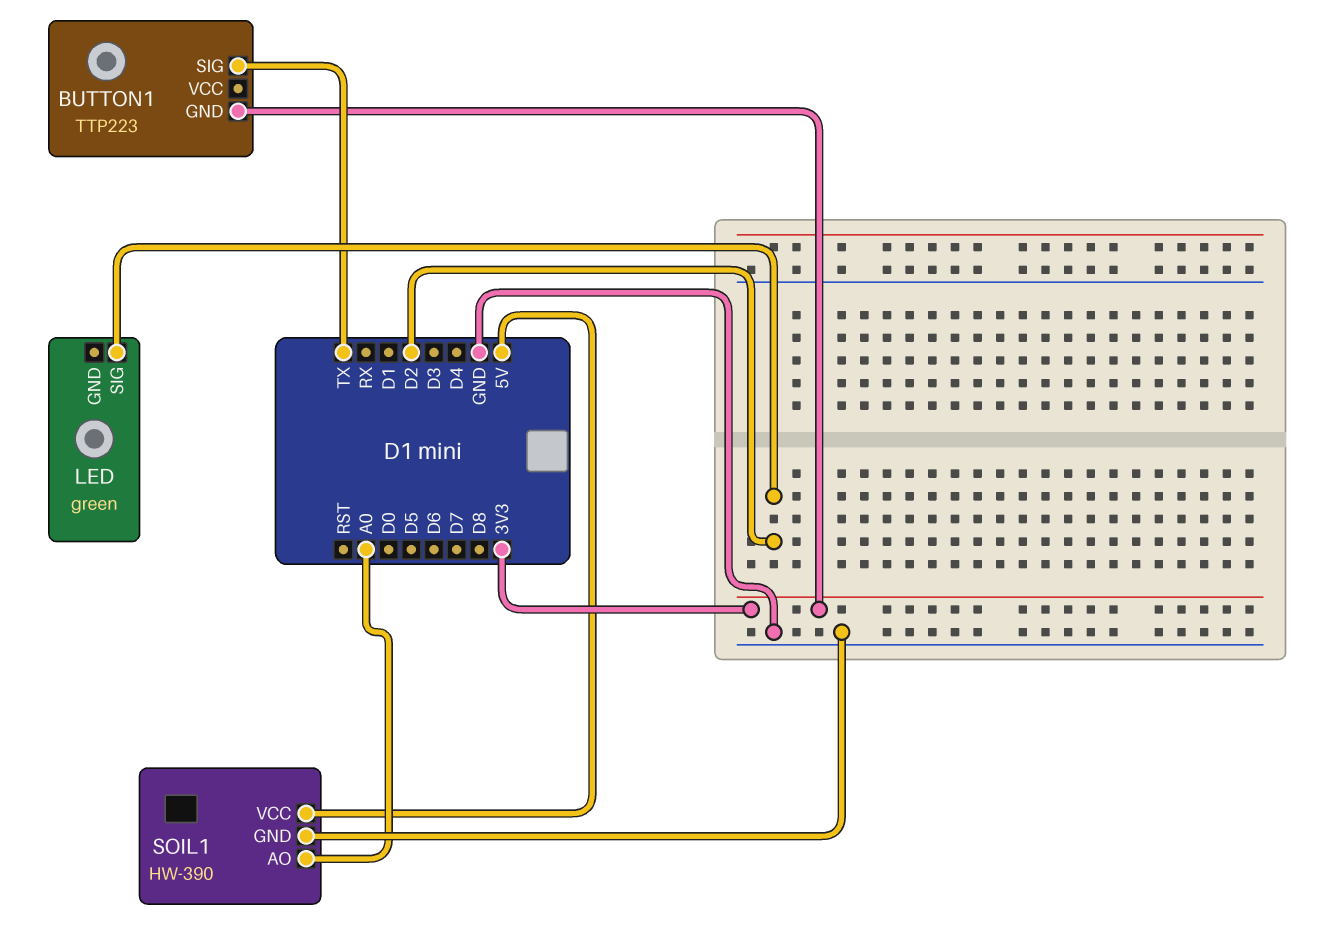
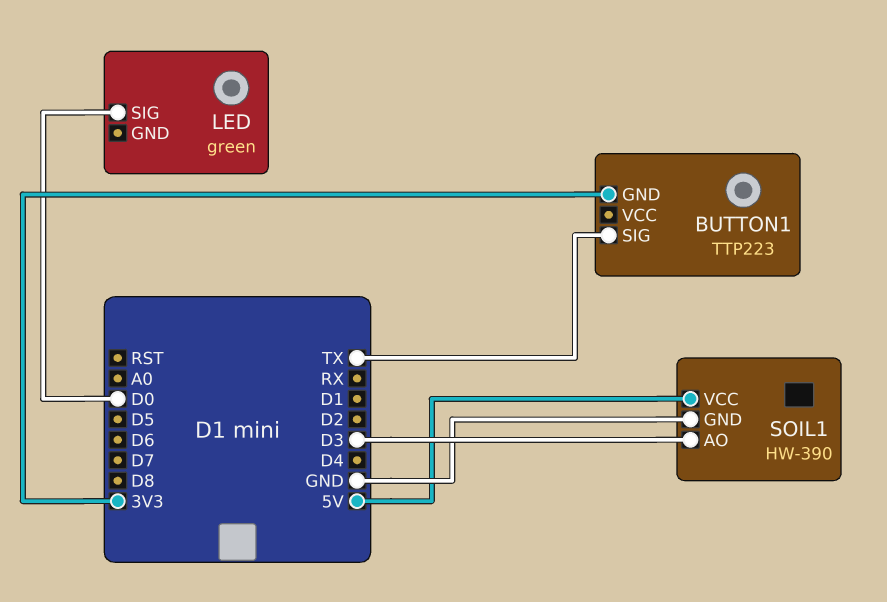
LED pin SIG: D2 -> D0
SOIL1 pin AO: A0 -> D3

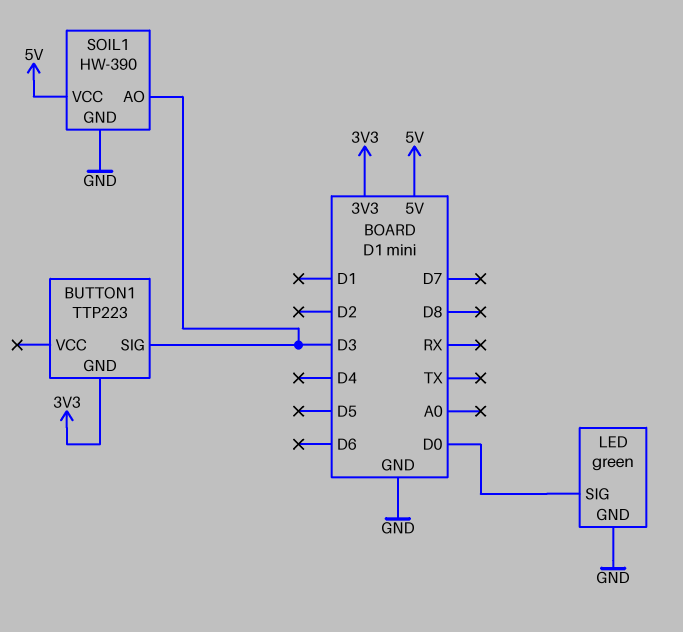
BUTTON1 pin SIG: TX -> D3
LED pin GND: none -> GND

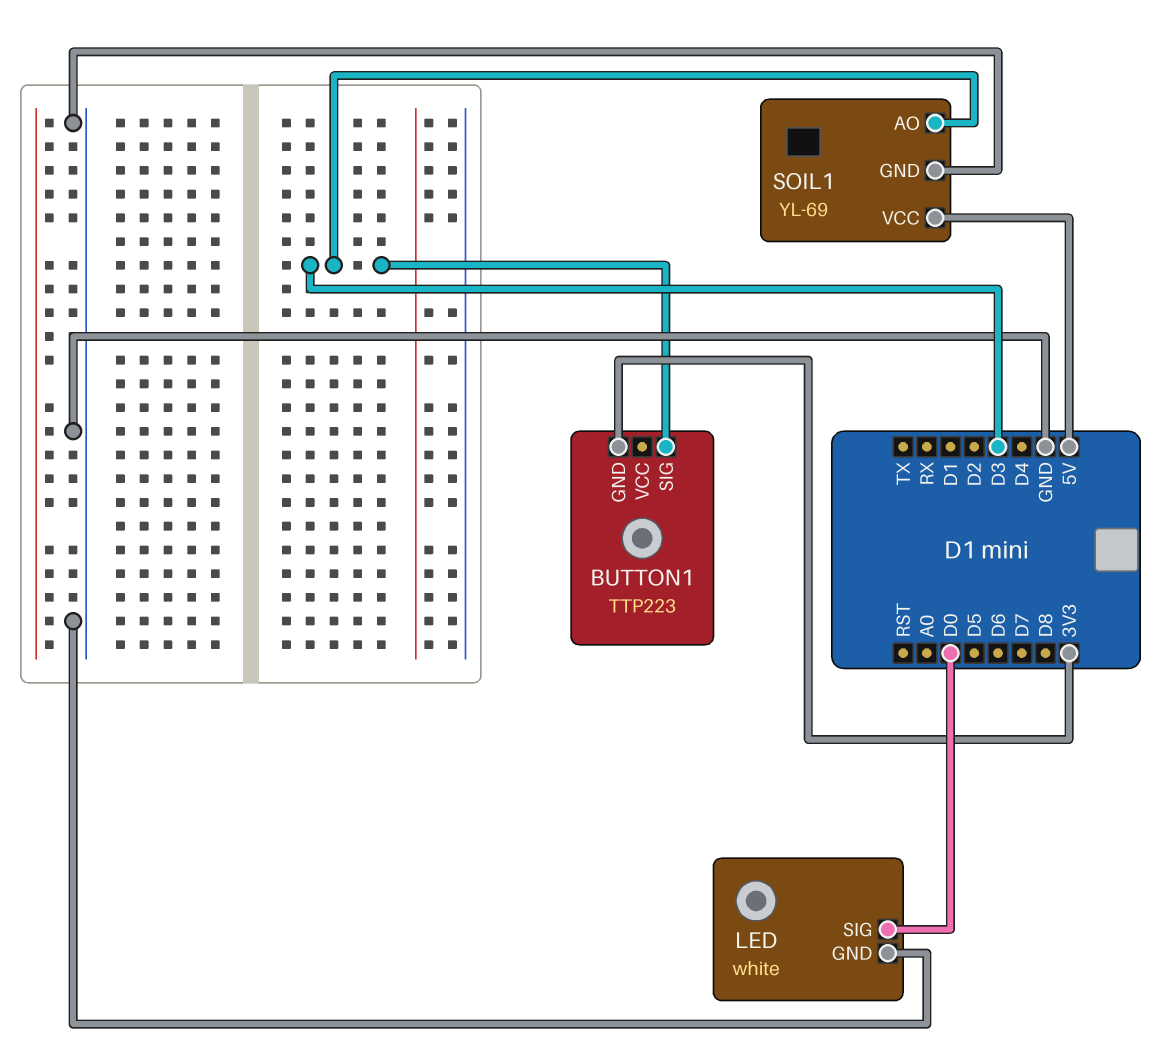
LED: green -> white
SOIL1: HW-390 -> YL-69

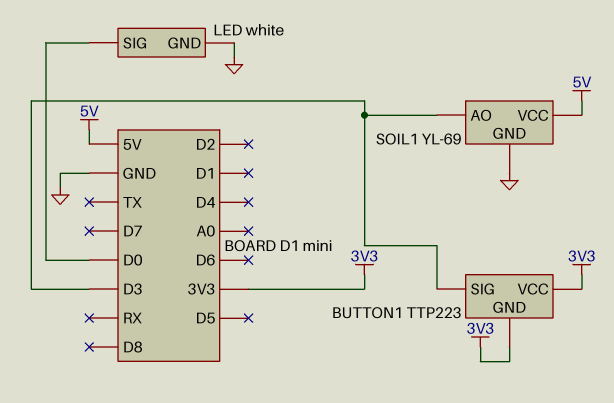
BUTTON1 pin VCC: none -> 3V3

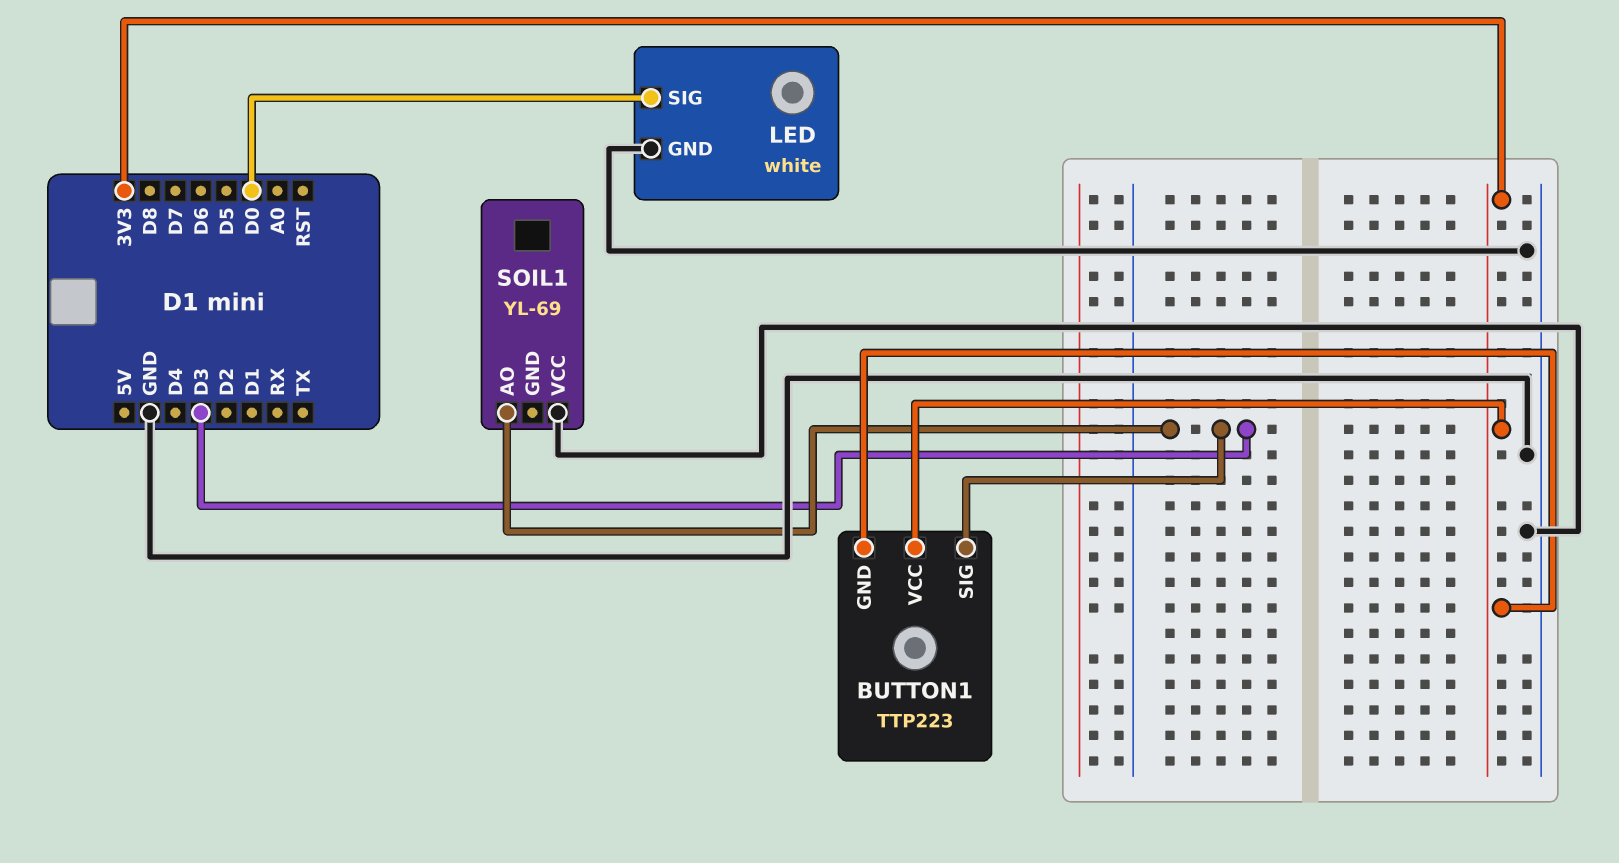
SOIL1 pin GND: GND -> none
SOIL1 pin VCC: 5V -> GND

